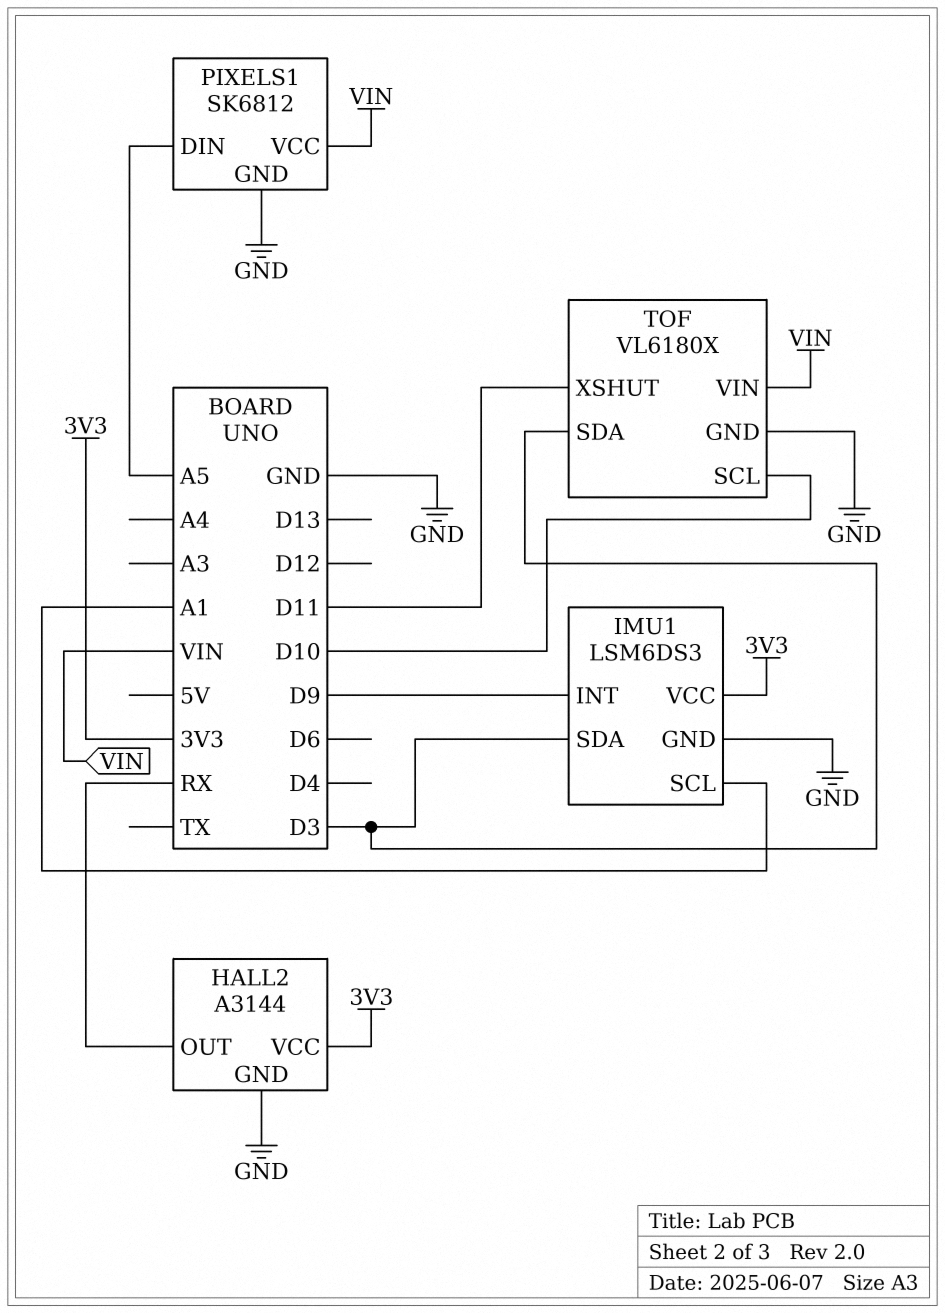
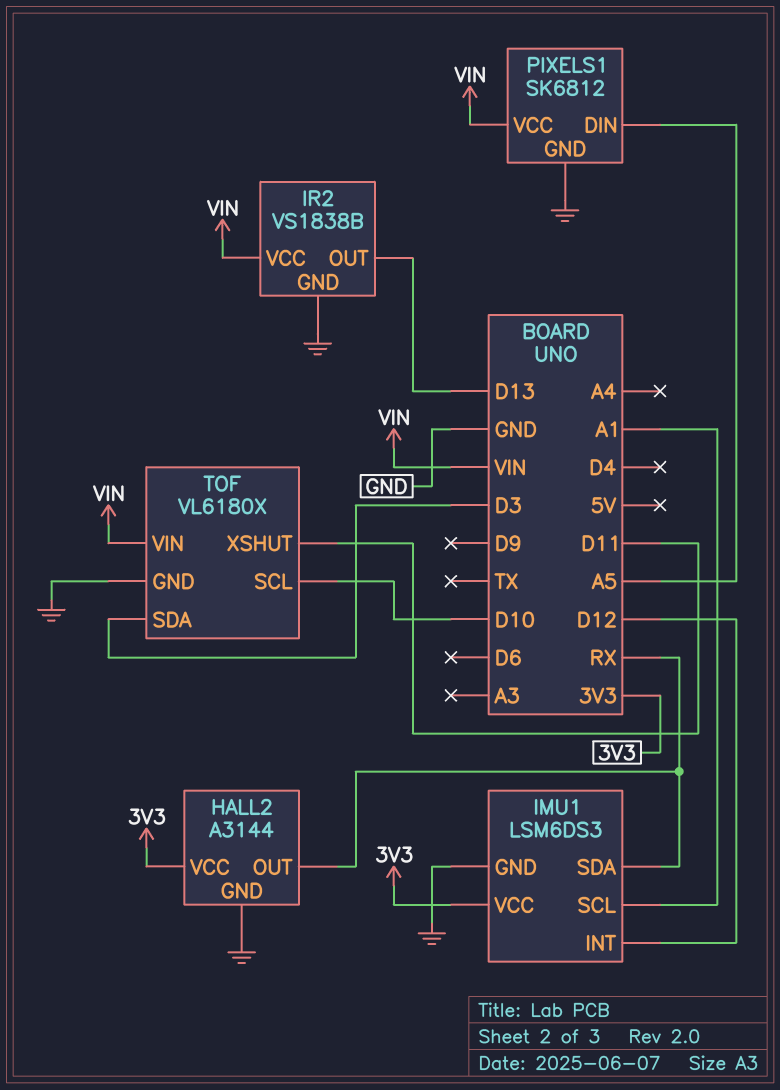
IMU1 pin INT: D9 -> D12
IMU1 pin SDA: D3 -> RX
IR2: none -> VS1838B
IR2 pin GND: none -> GND
IR2 pin OUT: none -> D13
IR2 pin VCC: none -> VIN

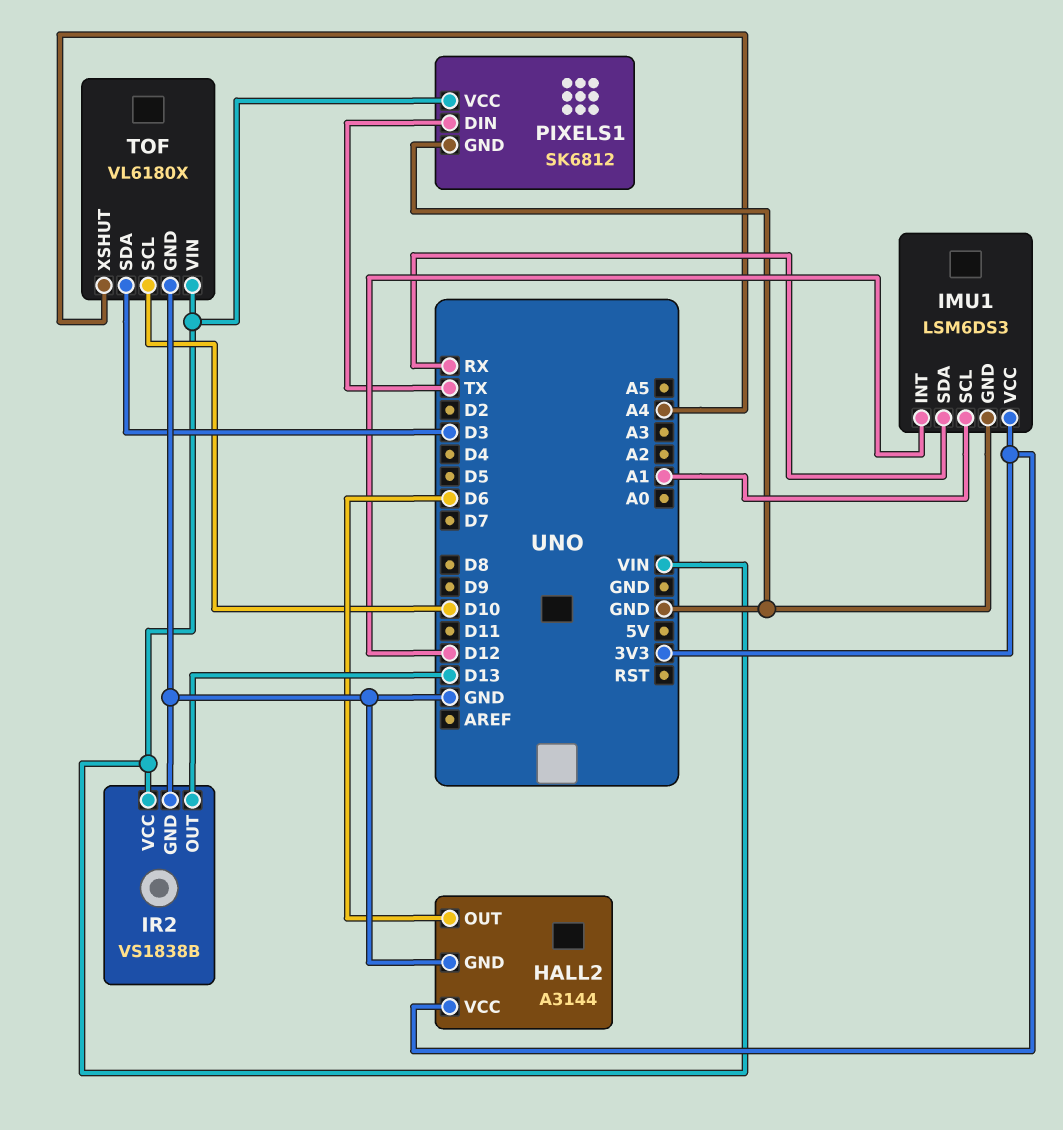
HALL2 pin OUT: RX -> D6
PIXELS1 pin DIN: A5 -> TX
TOF pin XSHUT: D11 -> A4

